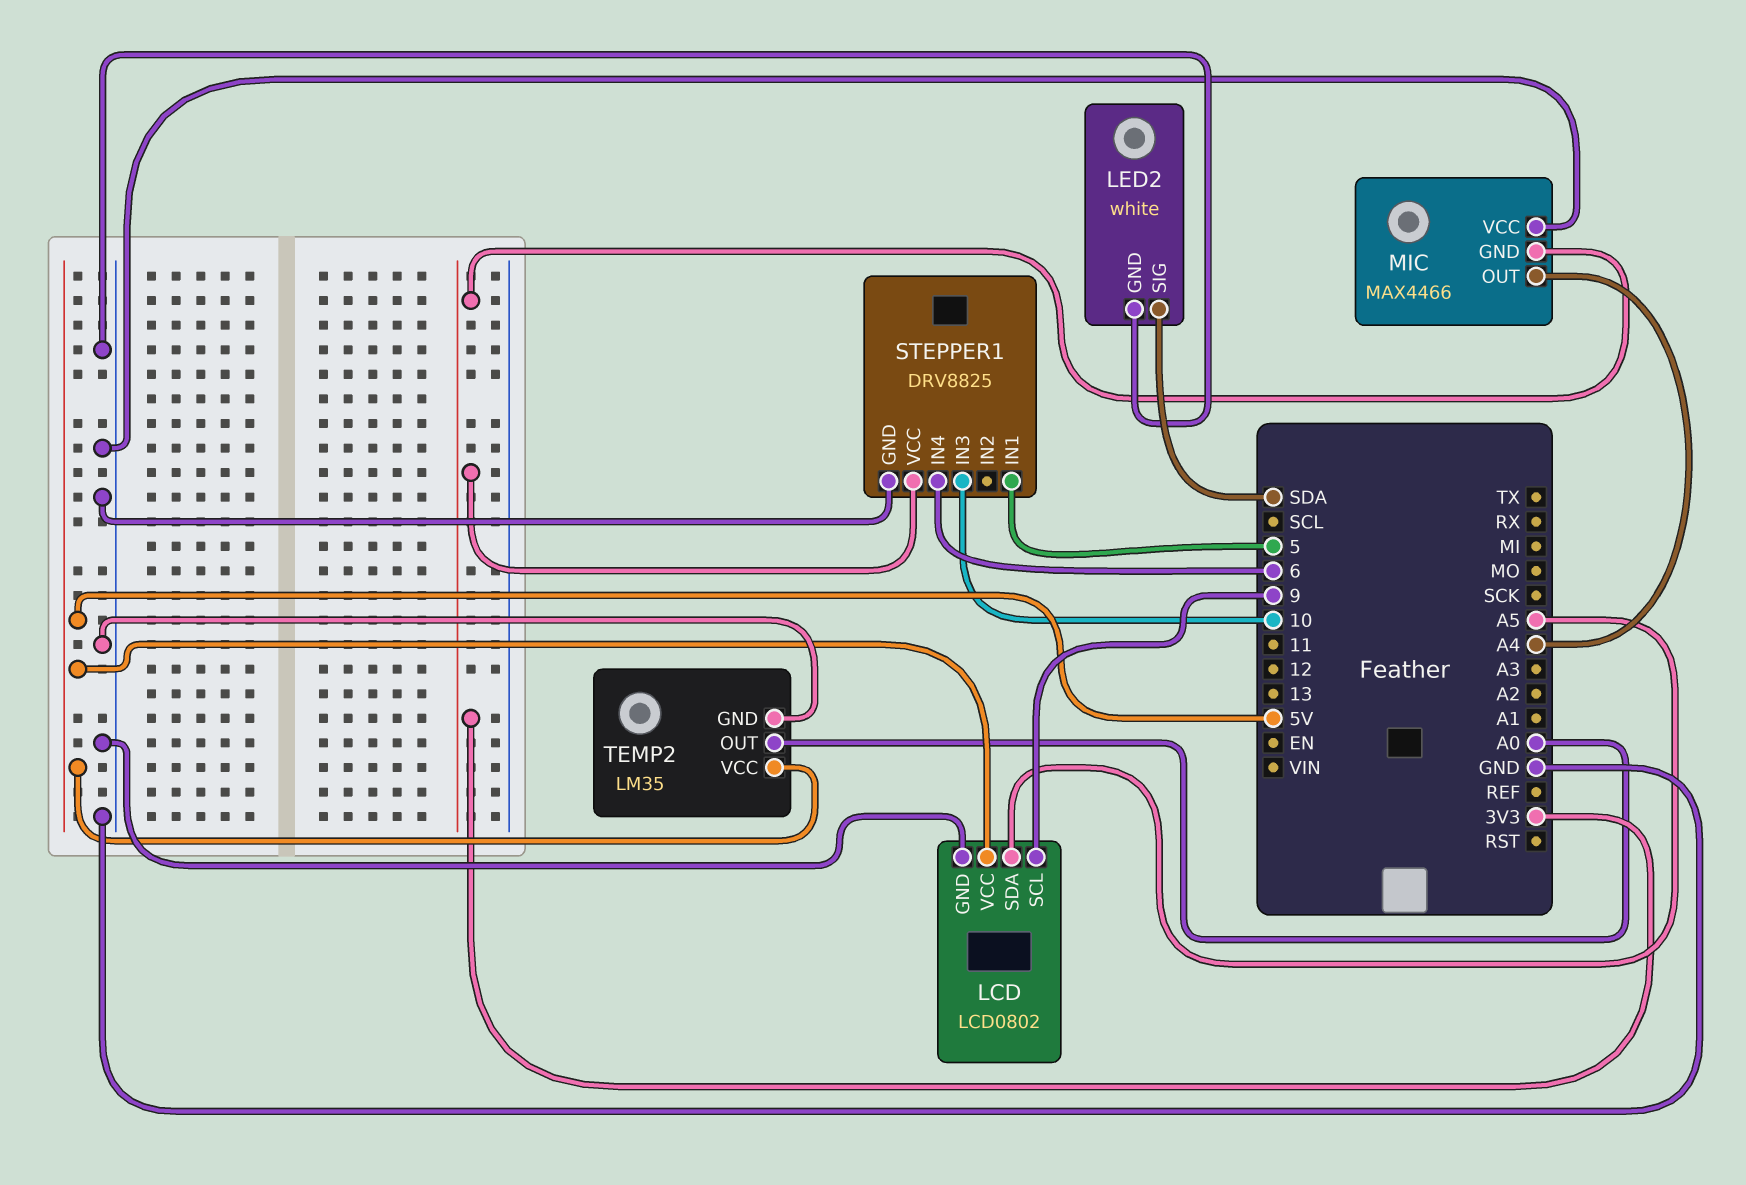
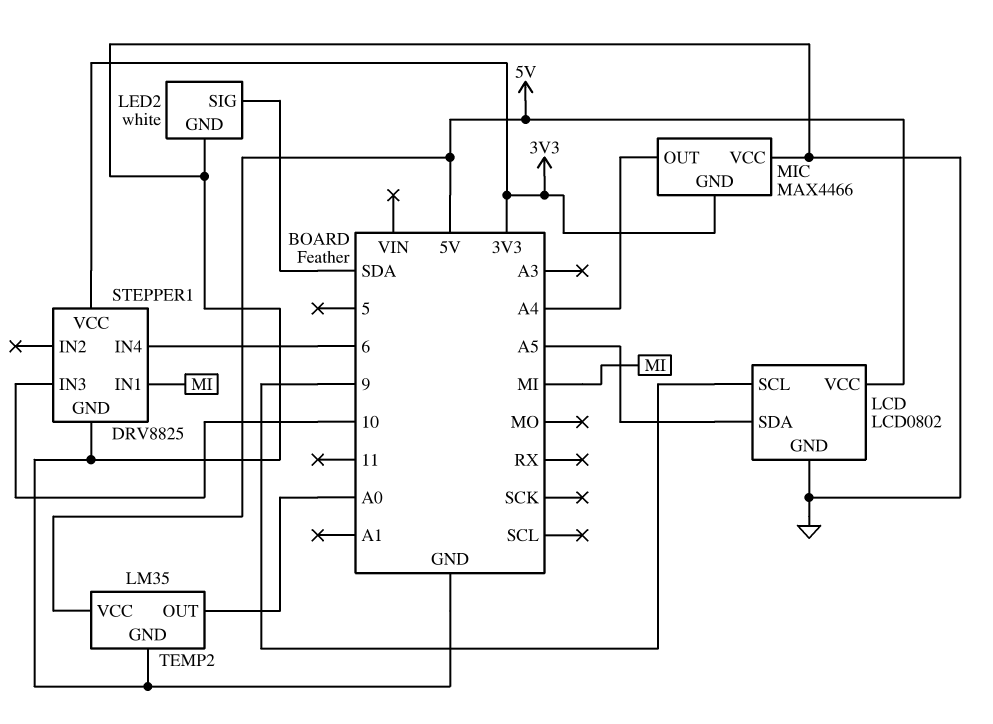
STEPPER1 pin IN1: 5 -> MI

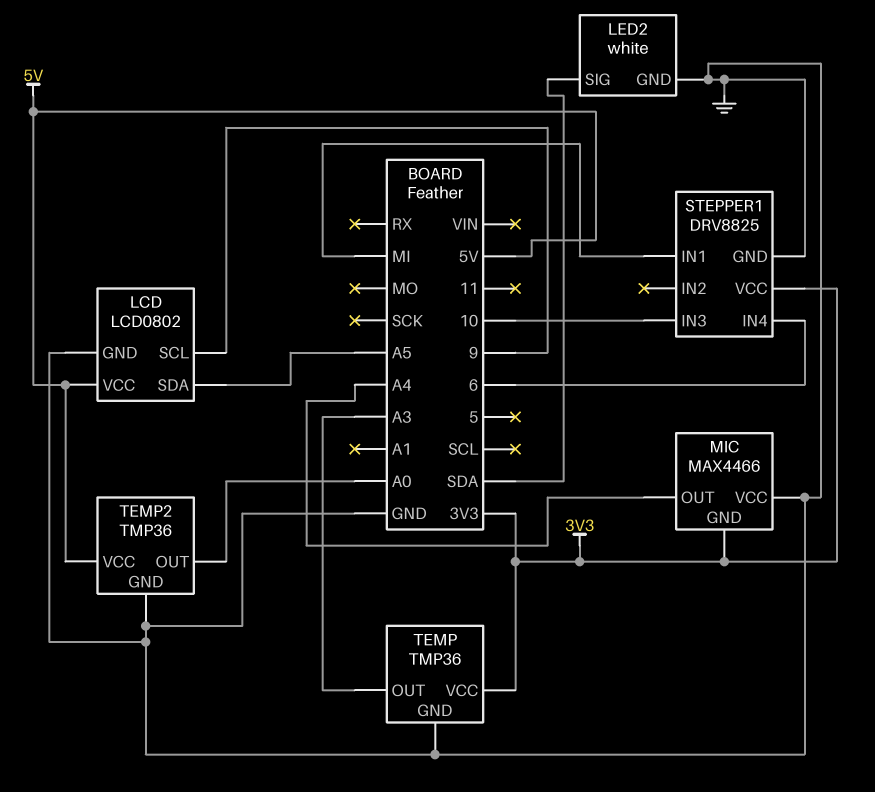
TEMP: none -> TMP36
TEMP pin GND: none -> GND
TEMP pin OUT: none -> A3
TEMP pin VCC: none -> 3V3
TEMP2: LM35 -> TMP36

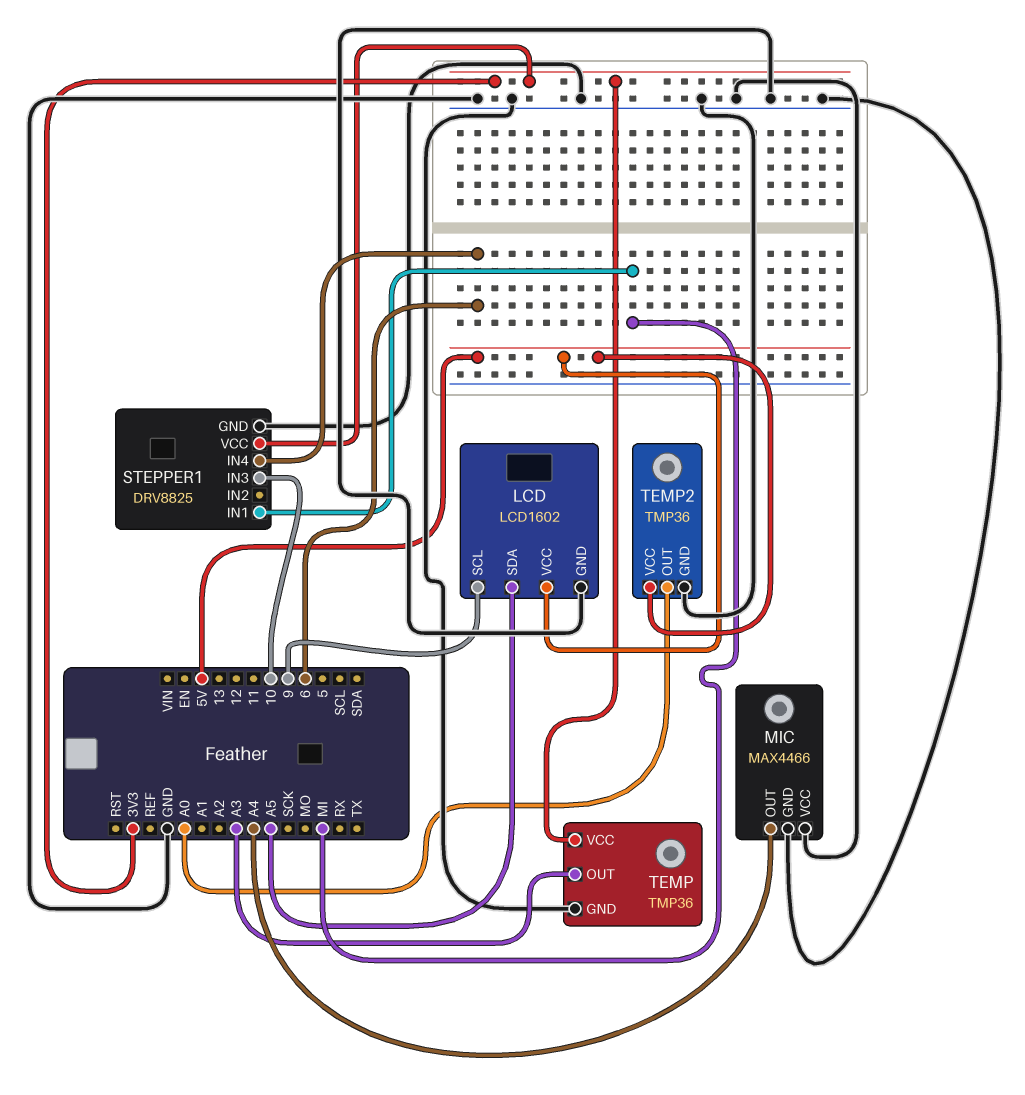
LCD: LCD0802 -> LCD1602
LED2: white -> none
LED2 pin GND: GND -> none
LED2 pin SIG: SDA -> none
MIC pin GND: 3V3 -> GND

